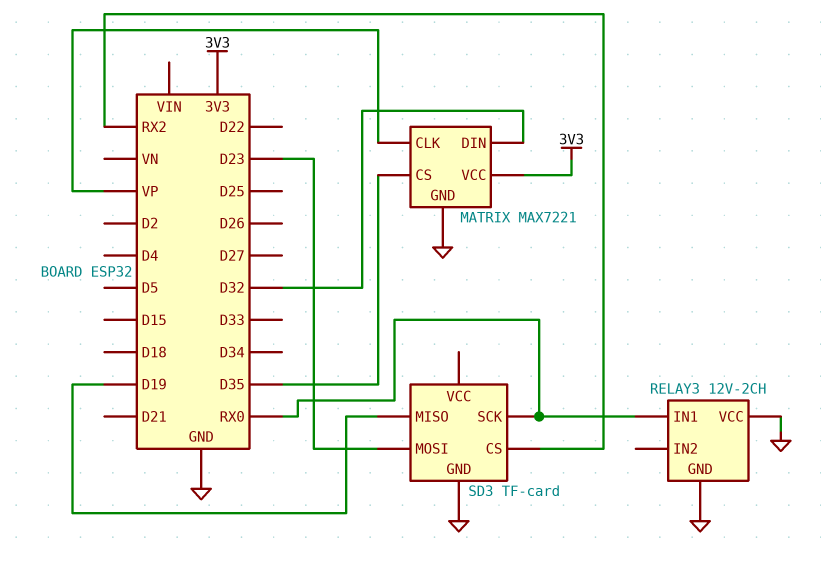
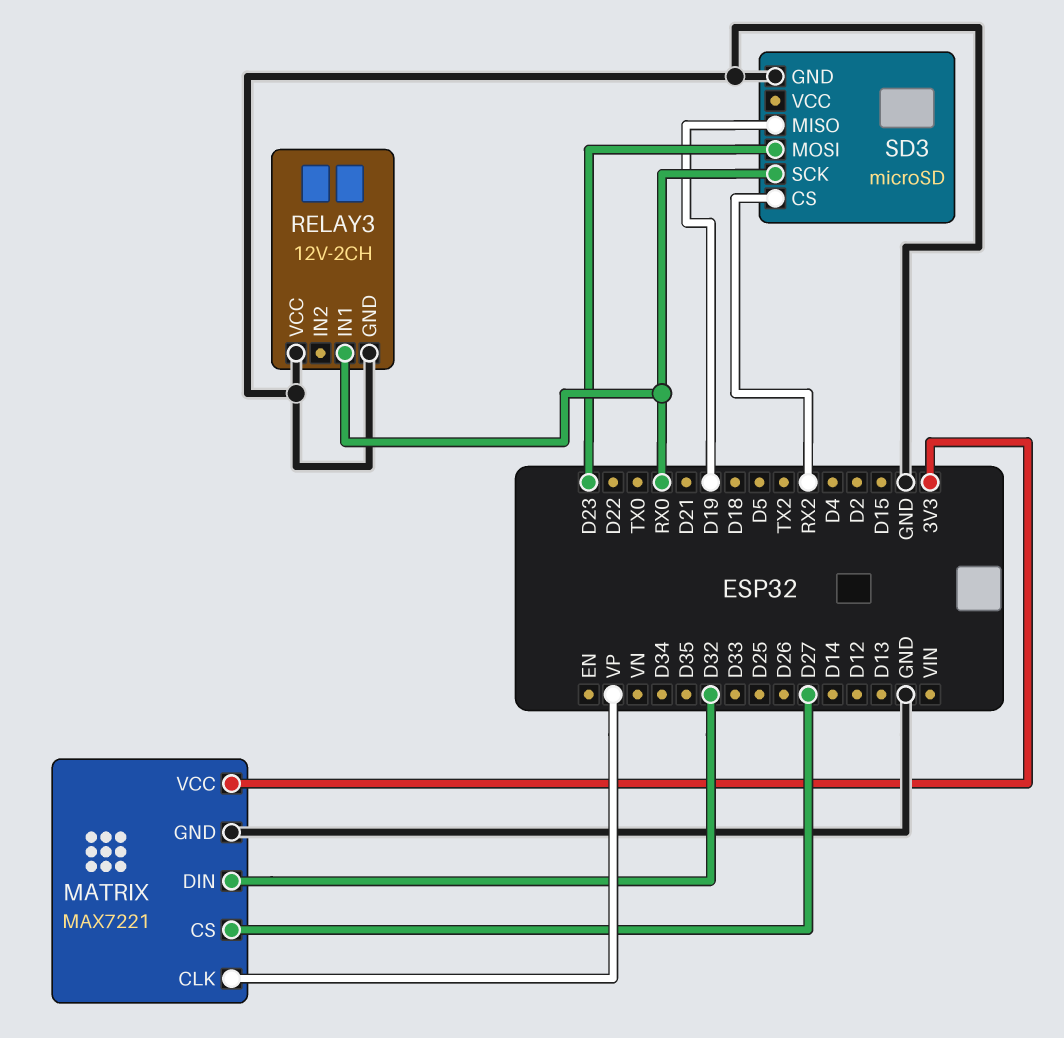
MATRIX pin CS: D35 -> D27
SD3: TF-card -> microSD

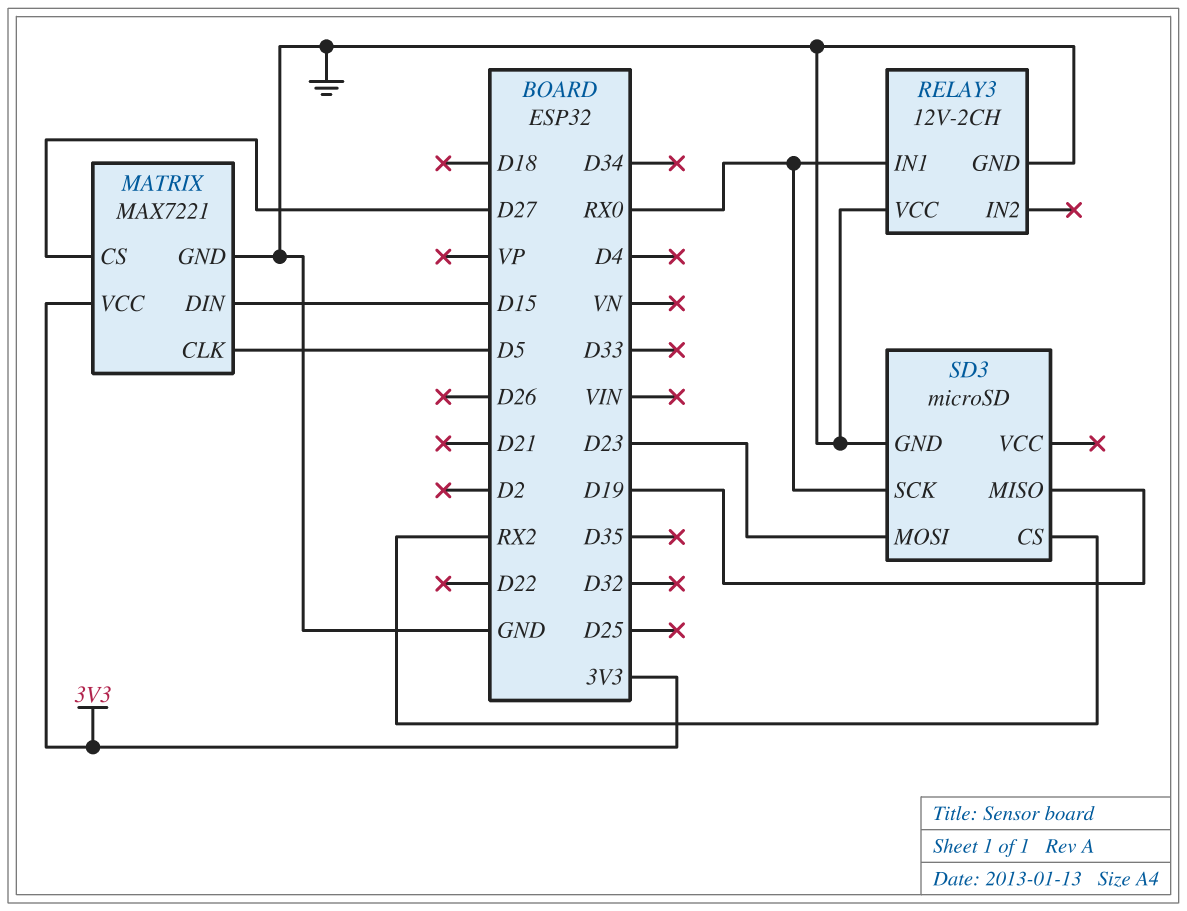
MATRIX pin CLK: VP -> D5
MATRIX pin DIN: D32 -> D15

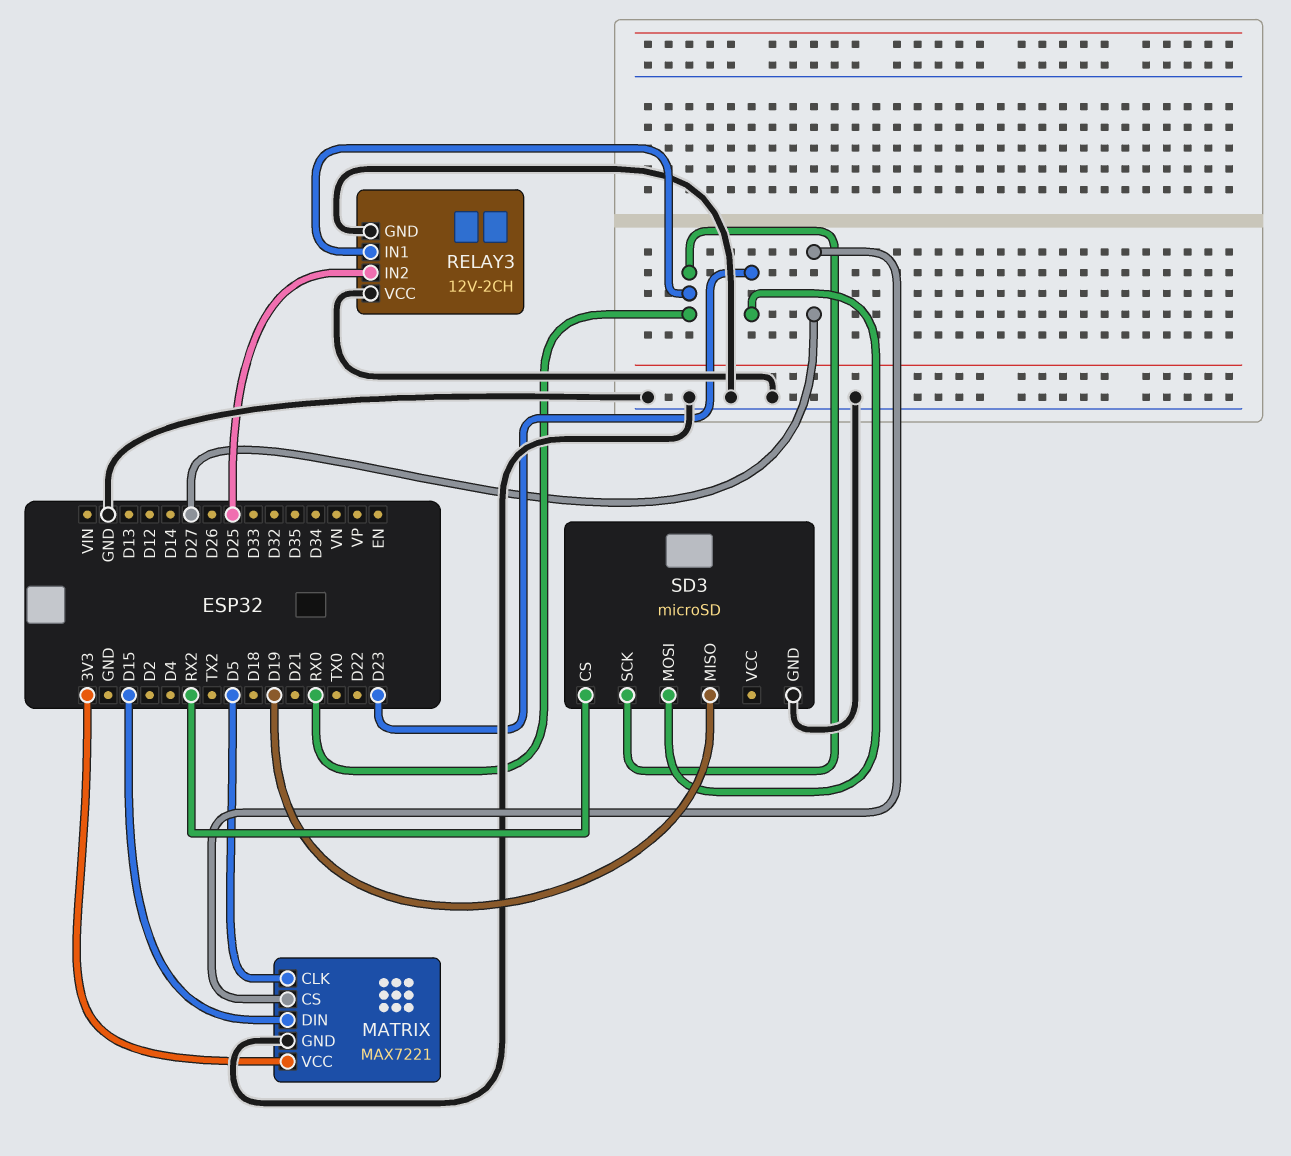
RELAY3 pin IN2: none -> D25

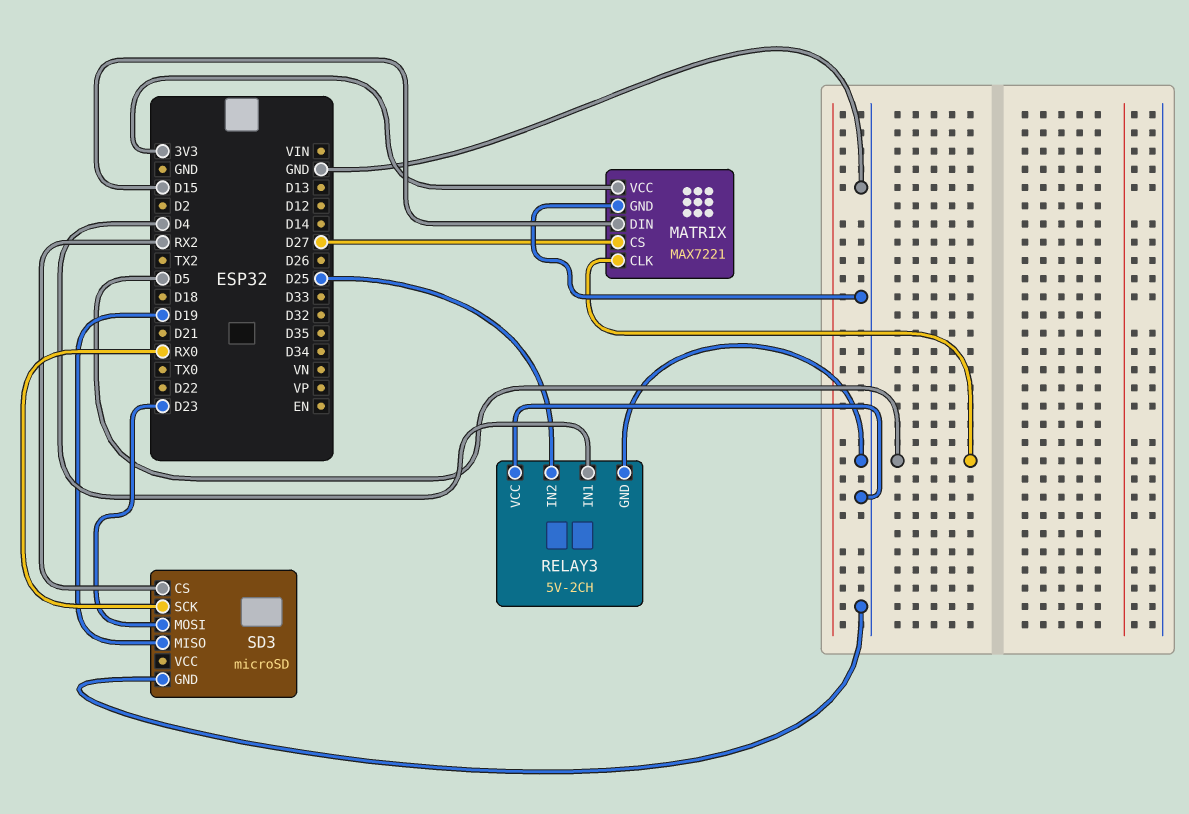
RELAY3: 12V-2CH -> 5V-2CH
RELAY3 pin IN1: RX0 -> D4

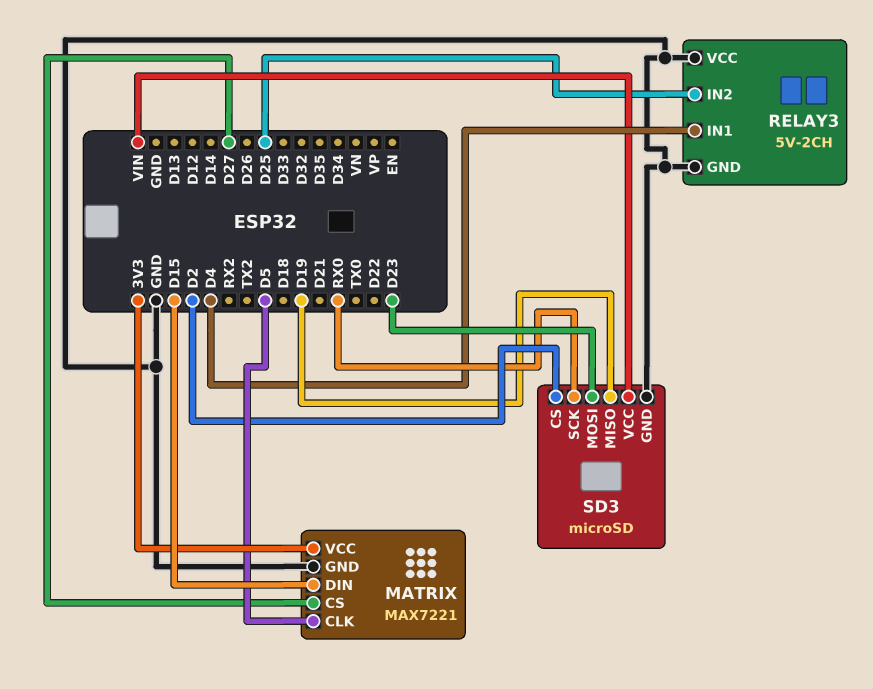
SD3 pin CS: RX2 -> D2
SD3 pin VCC: none -> VIN

